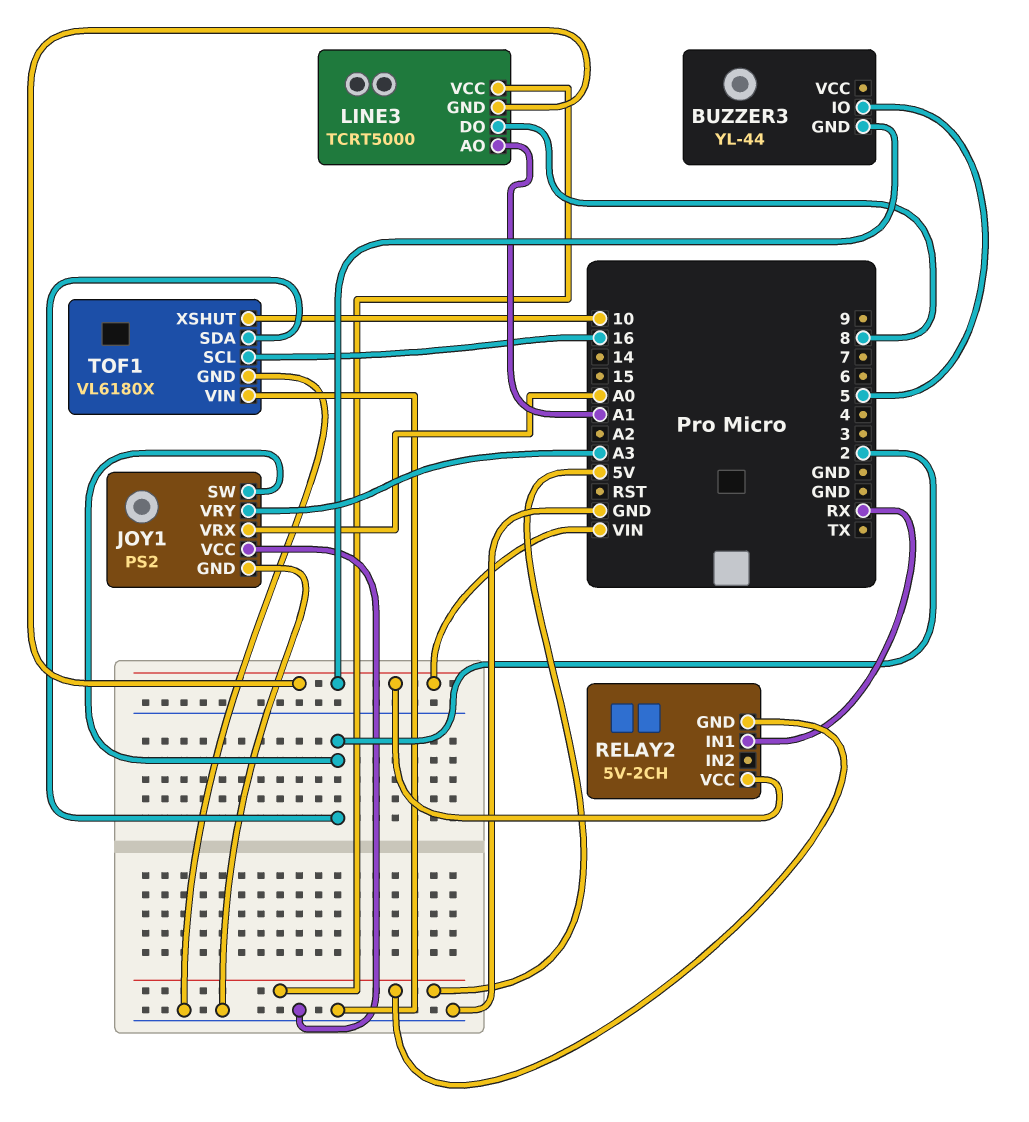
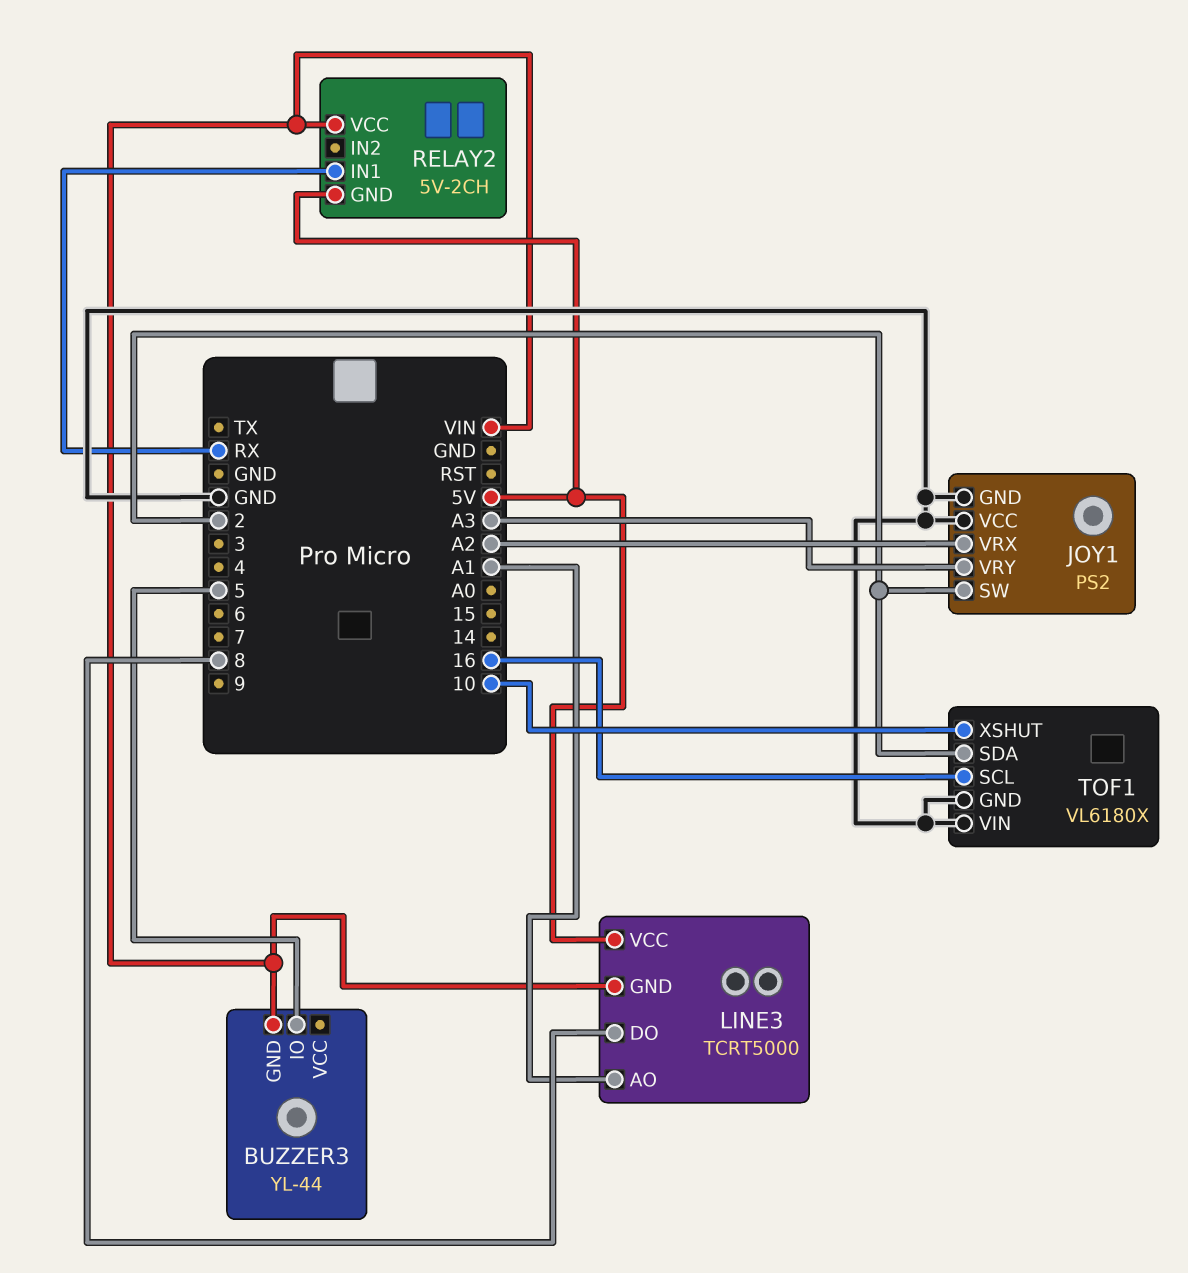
JOY1 pin VRX: A0 -> A2

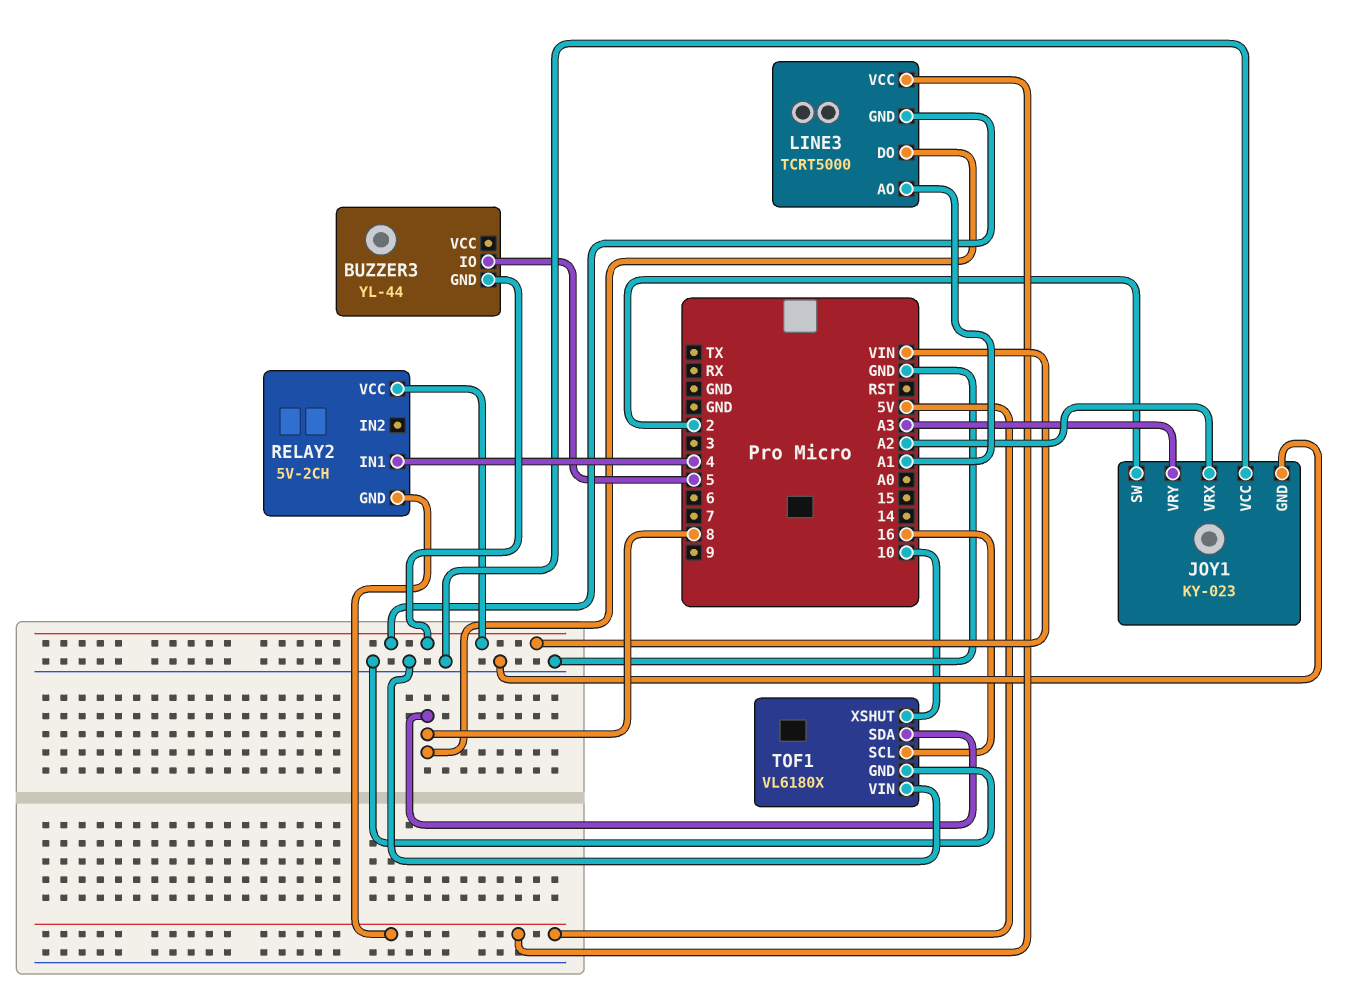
JOY1: PS2 -> KY-023
RELAY2 pin IN1: RX -> 4
TOF1 pin SDA: 2 -> 8

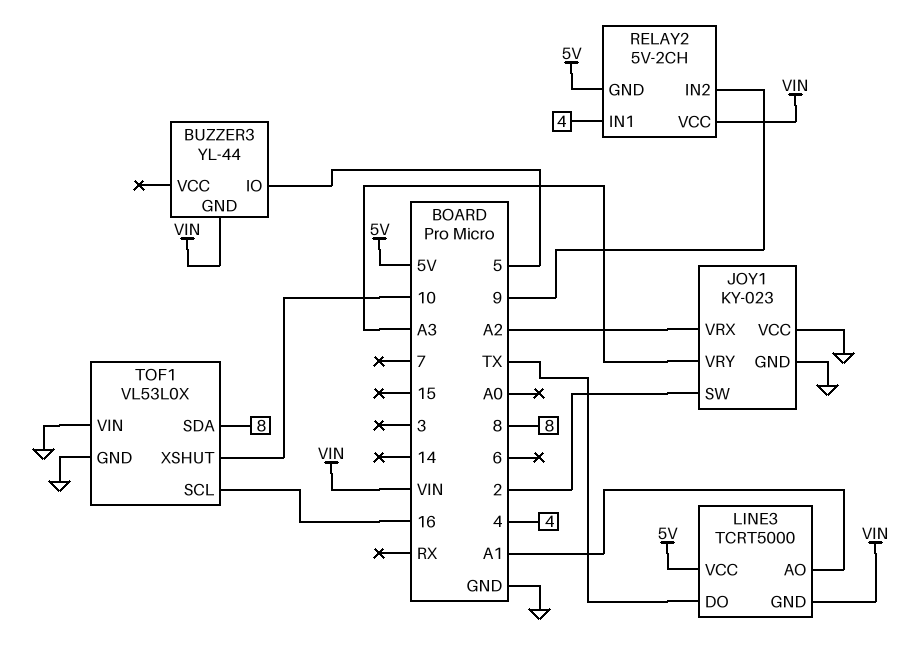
LINE3 pin DO: 8 -> TX
RELAY2 pin IN2: none -> 9
TOF1: VL6180X -> VL53L0X

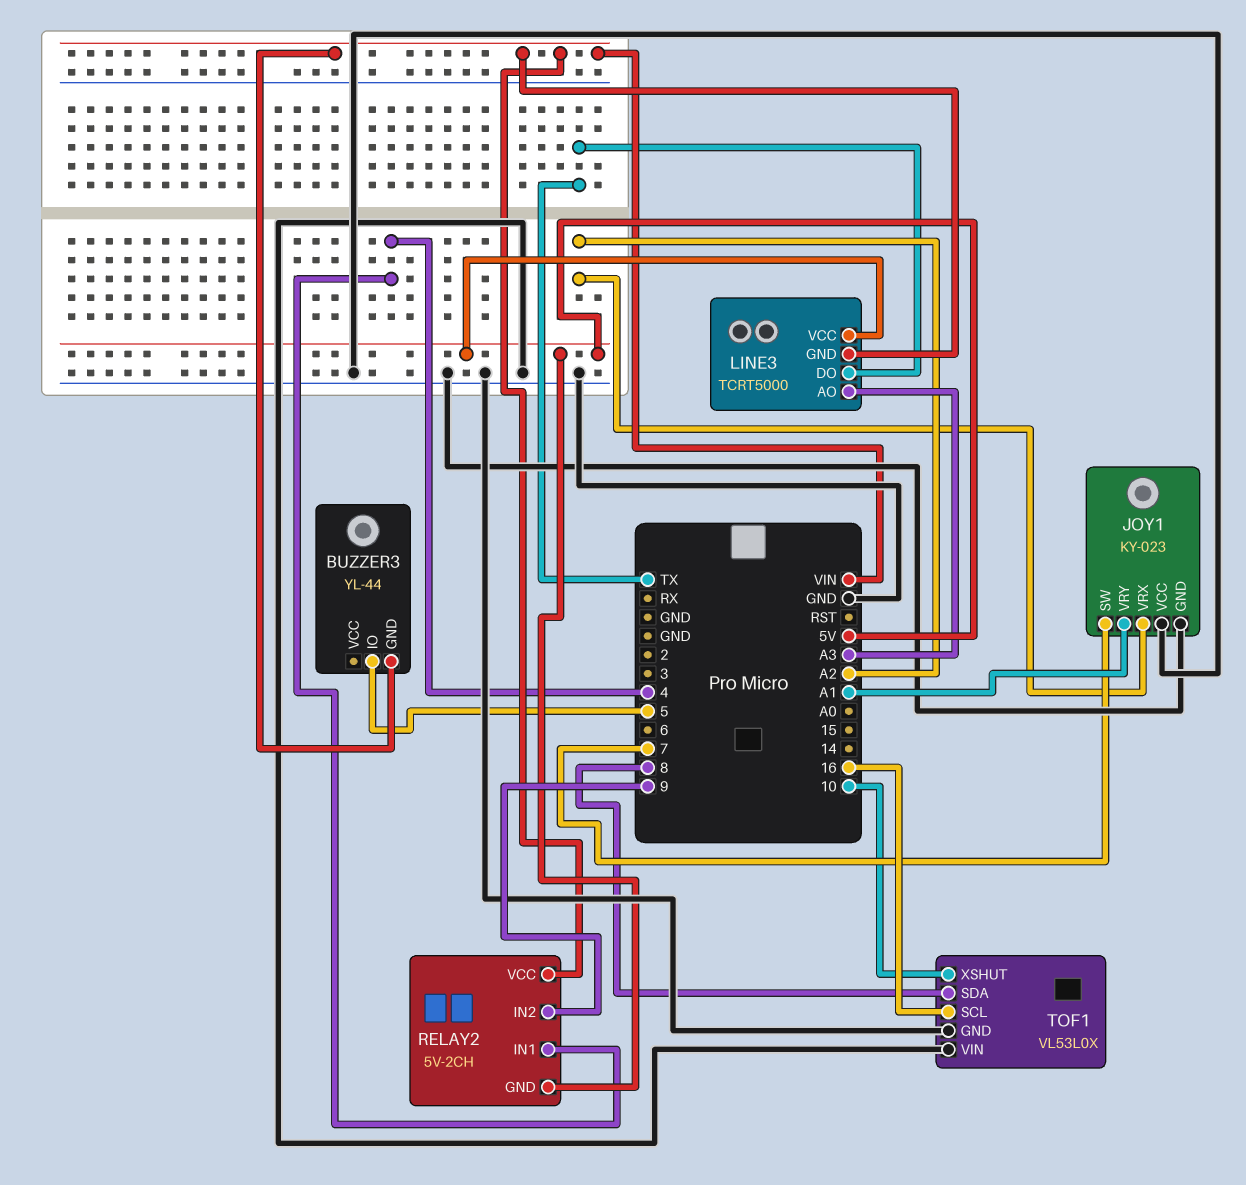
JOY1 pin SW: 2 -> 7
JOY1 pin VRY: A3 -> A1
LINE3 pin AO: A1 -> A3

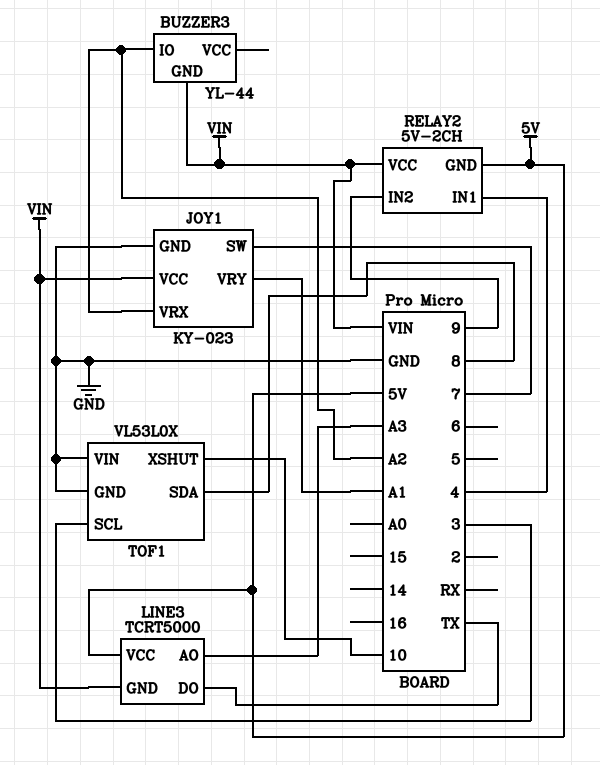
BUZZER3 pin IO: 5 -> A2
JOY1 pin VCC: GND -> VIN
TOF1 pin SCL: 16 -> 3

